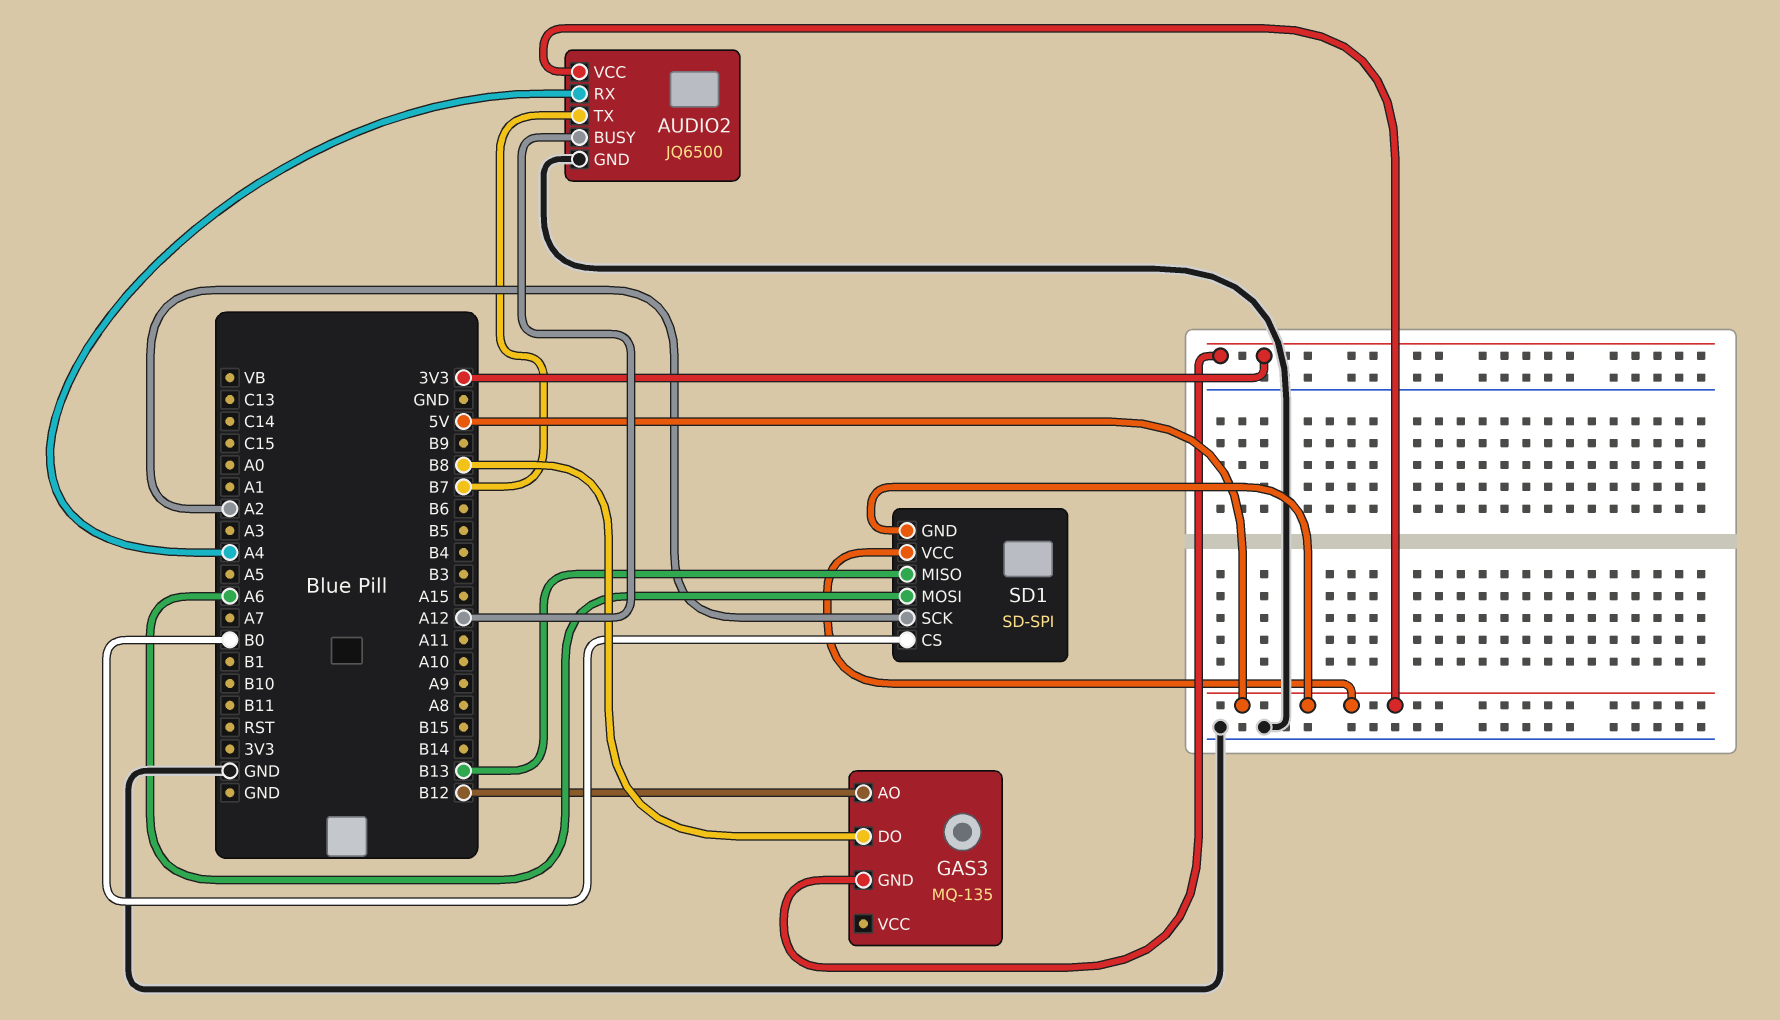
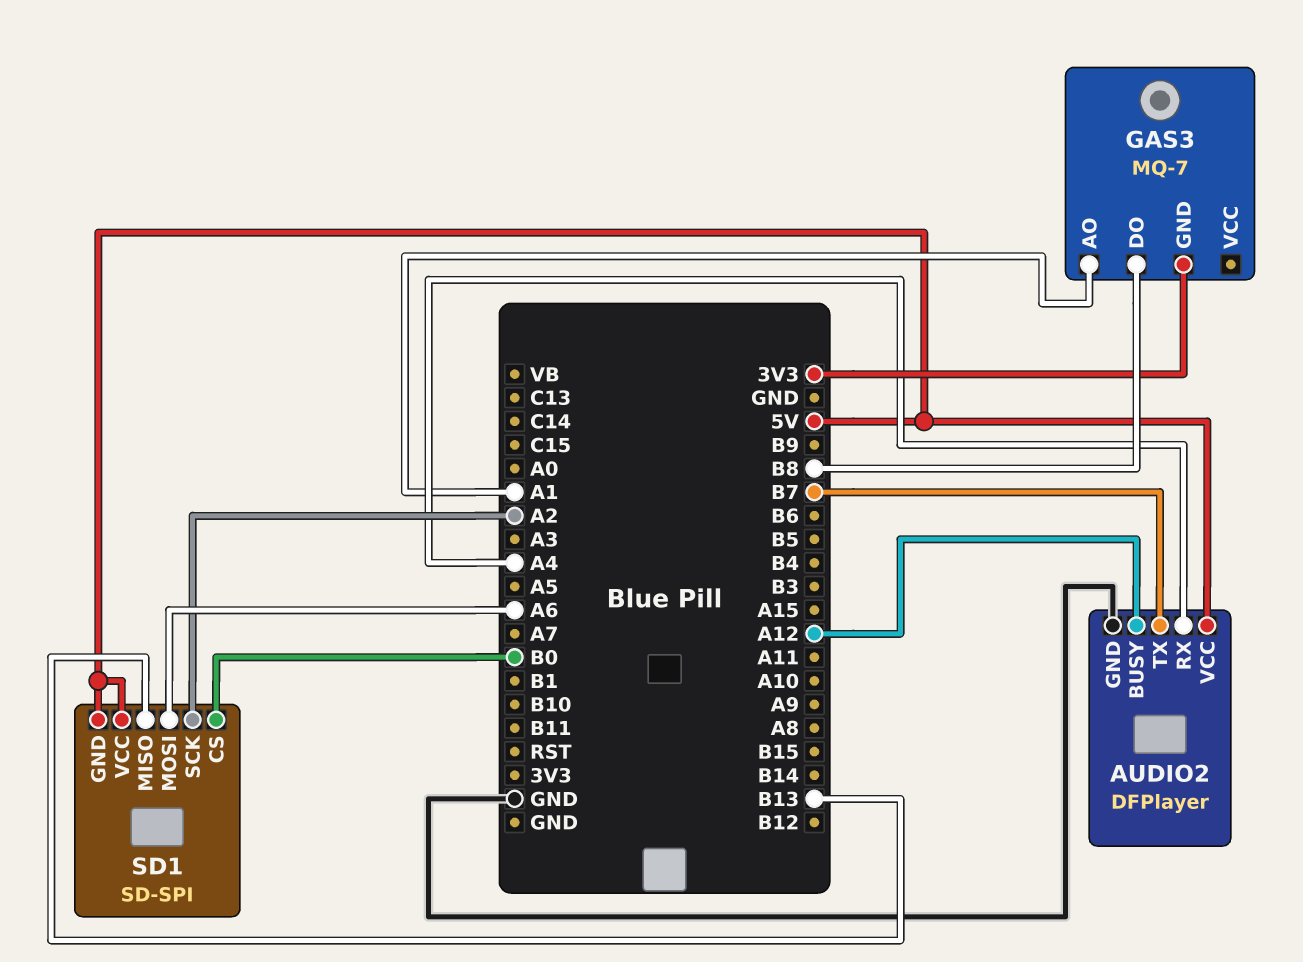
AUDIO2: JQ6500 -> DFPlayer
GAS3: MQ-135 -> MQ-7
GAS3 pin AO: B12 -> A1

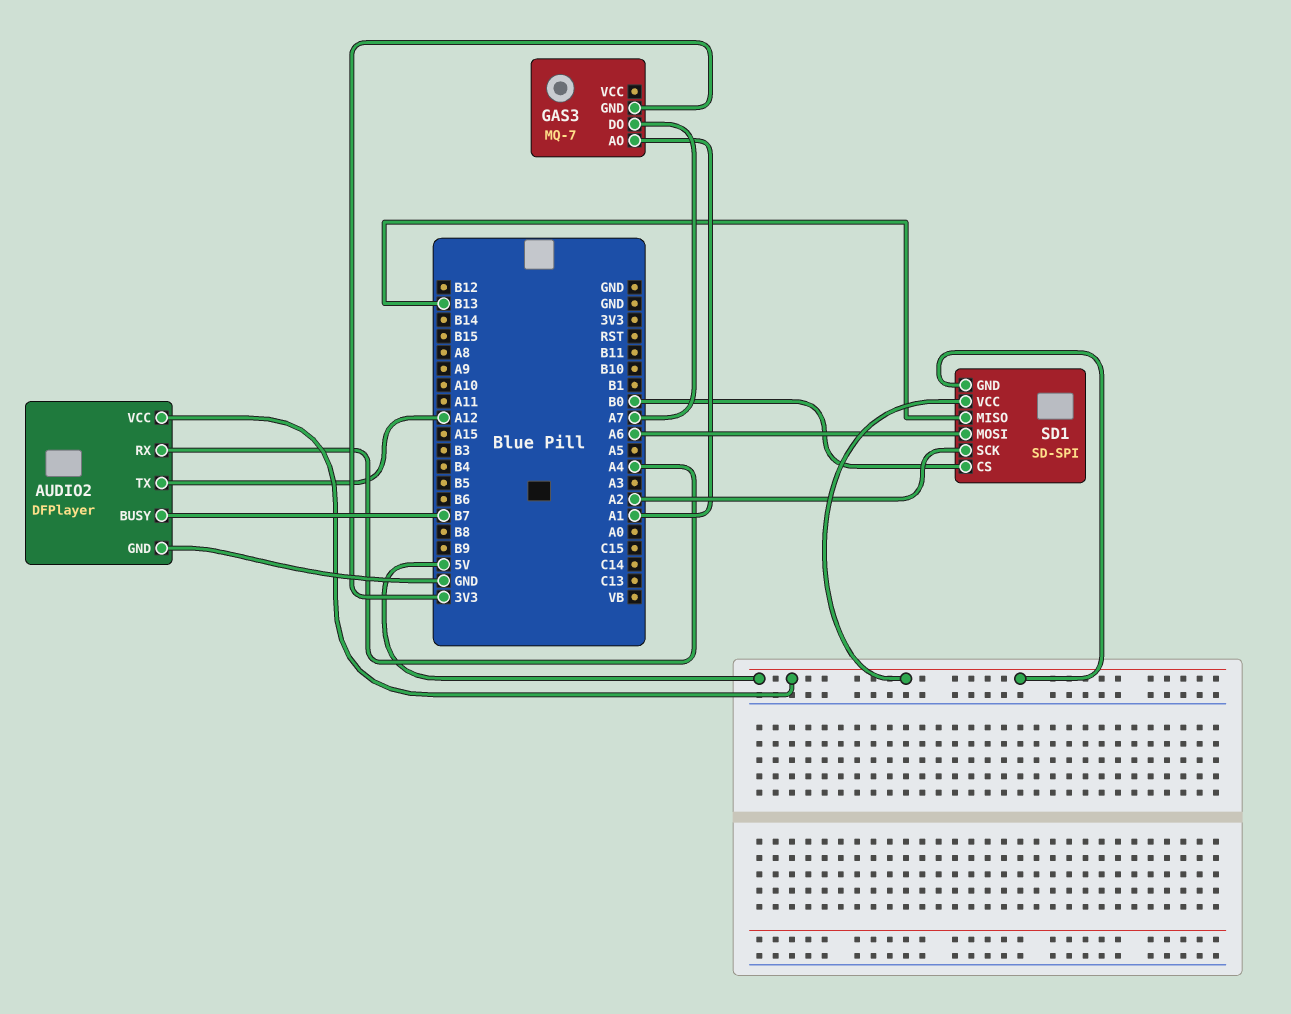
AUDIO2 pin BUSY: A12 -> B7
AUDIO2 pin TX: B7 -> A12
GAS3 pin DO: B8 -> A7

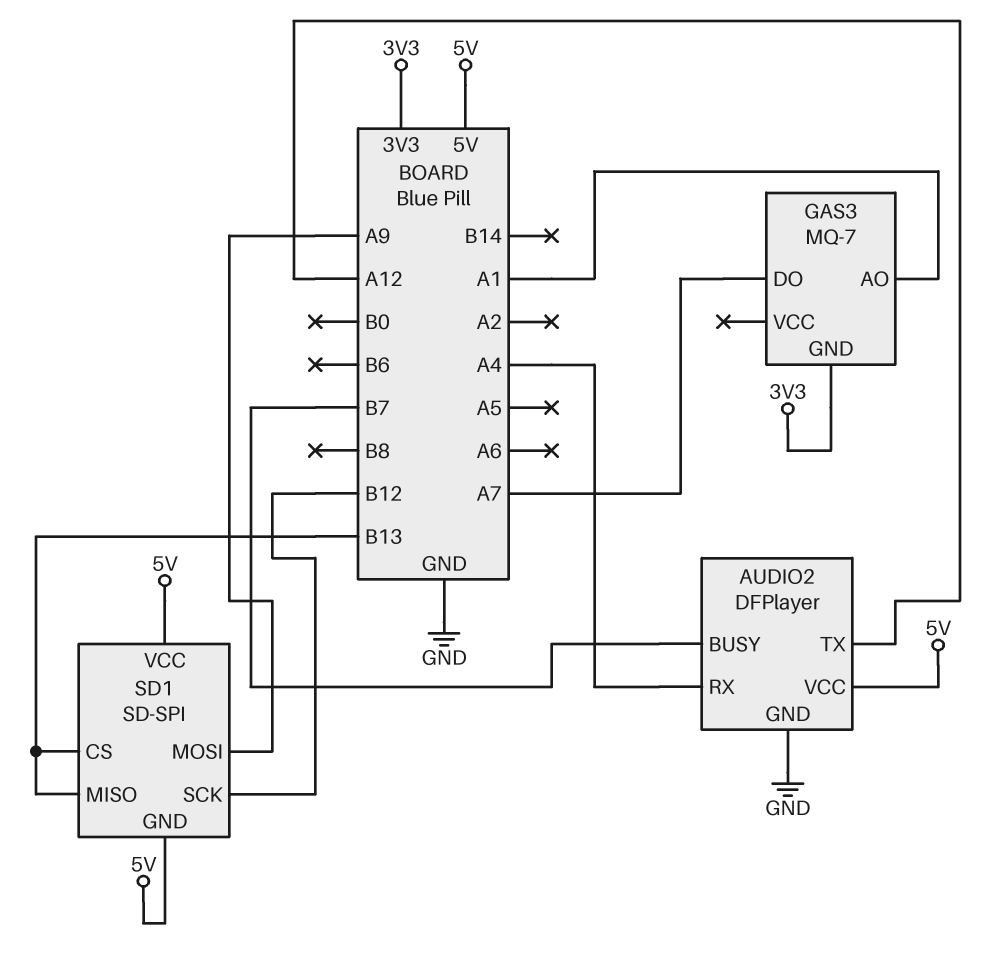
SD1 pin CS: B0 -> B13
SD1 pin MOSI: A6 -> A9
SD1 pin SCK: A2 -> B12

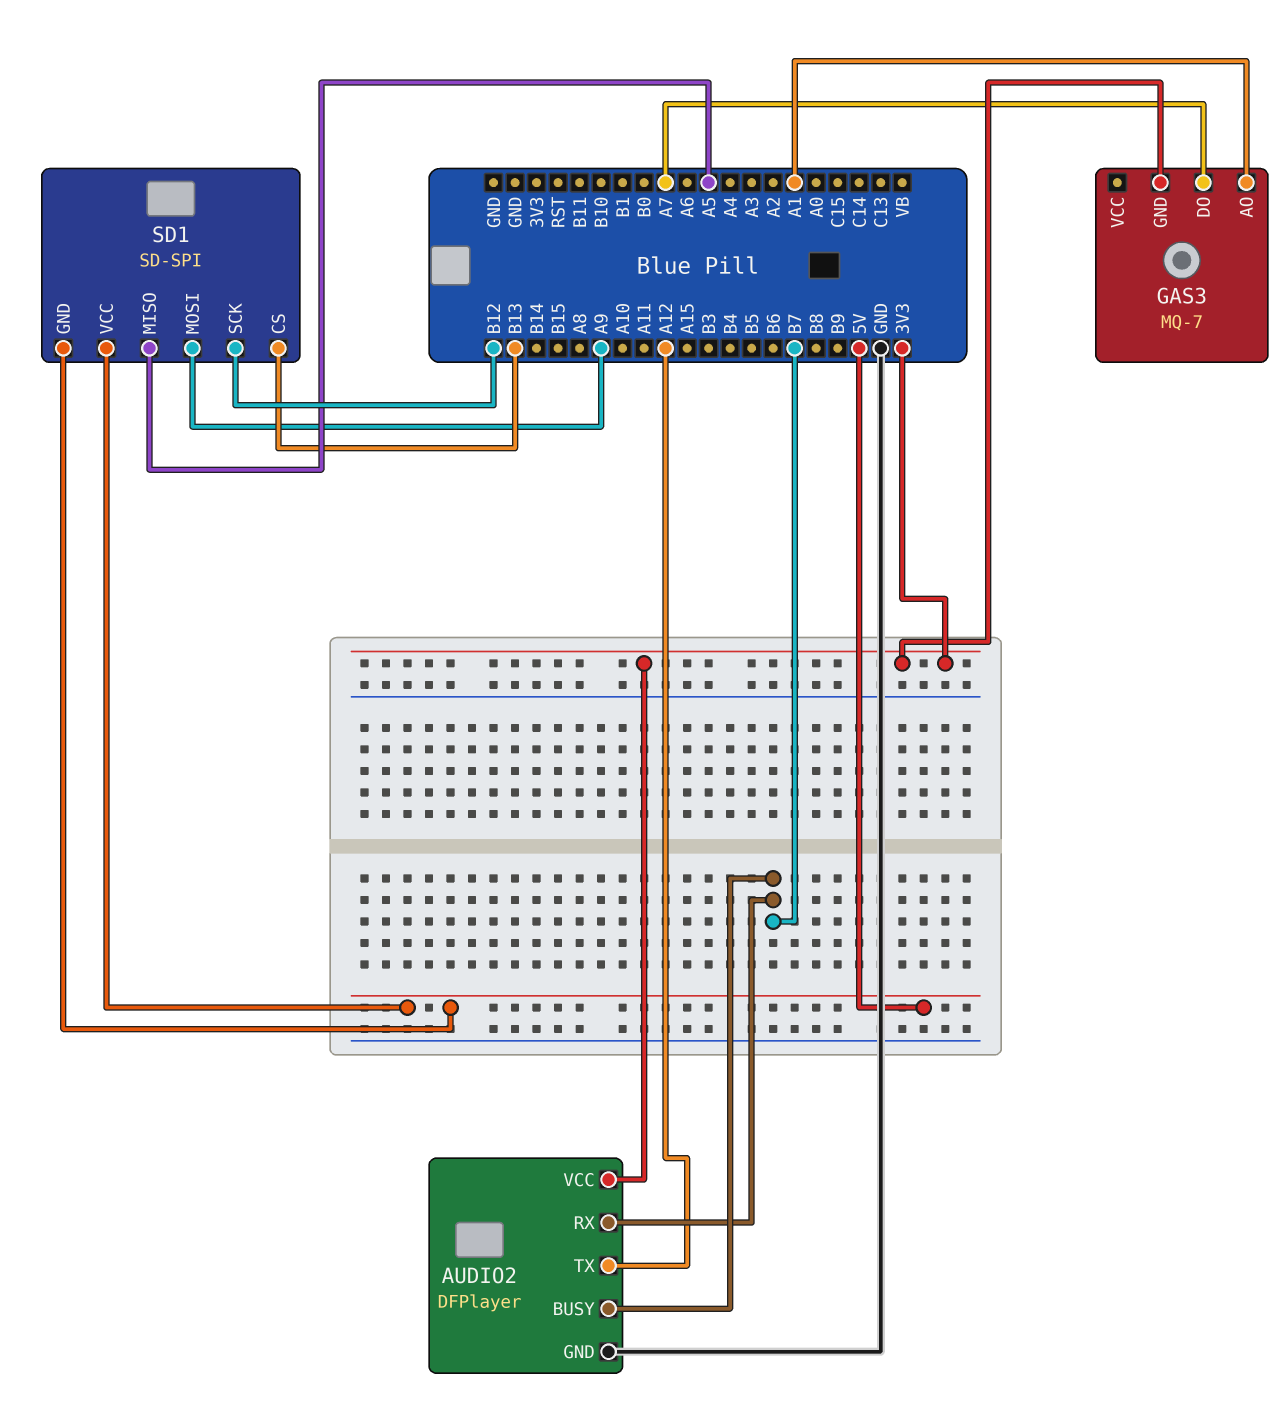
AUDIO2 pin RX: A4 -> B7
AUDIO2 pin VCC: 5V -> 3V3
SD1 pin MISO: B13 -> A5

